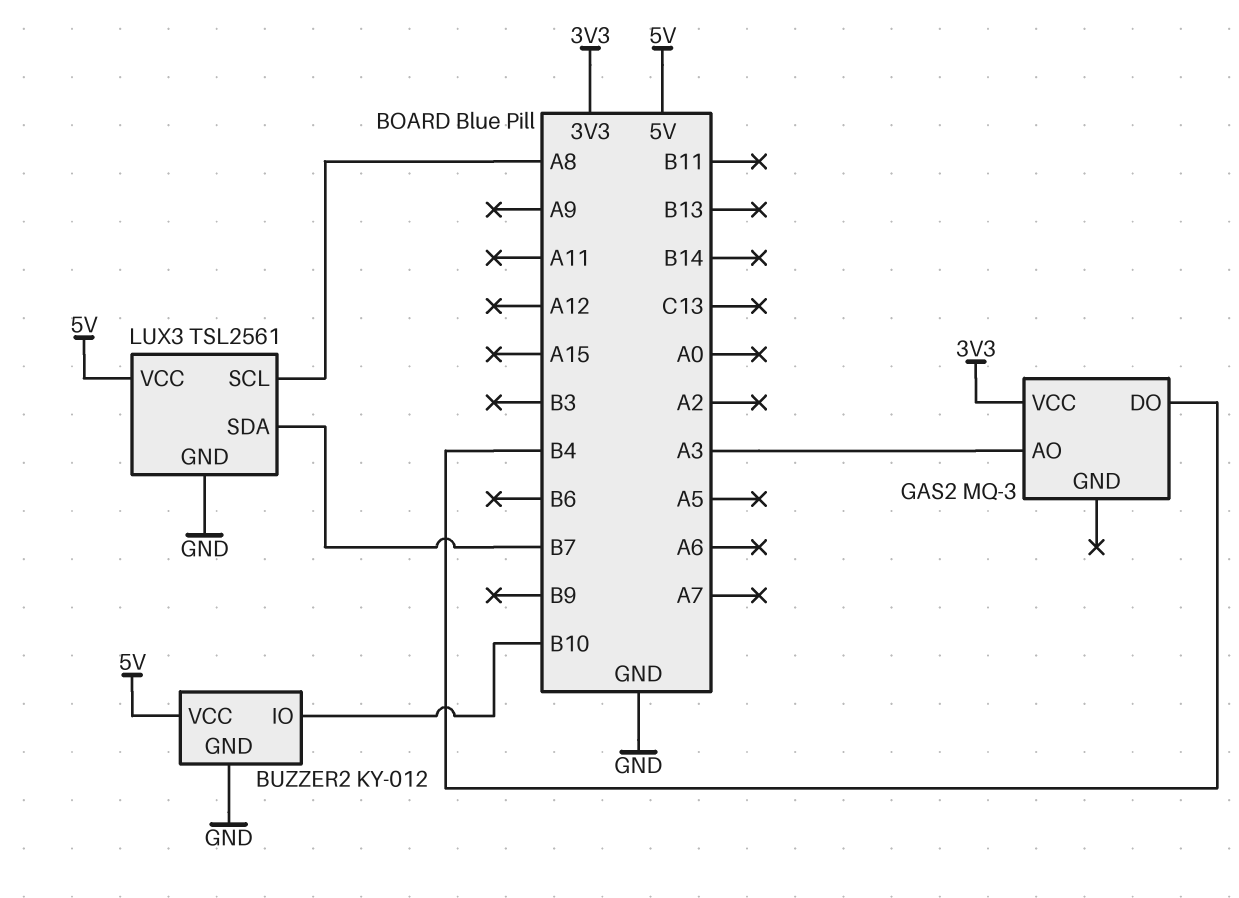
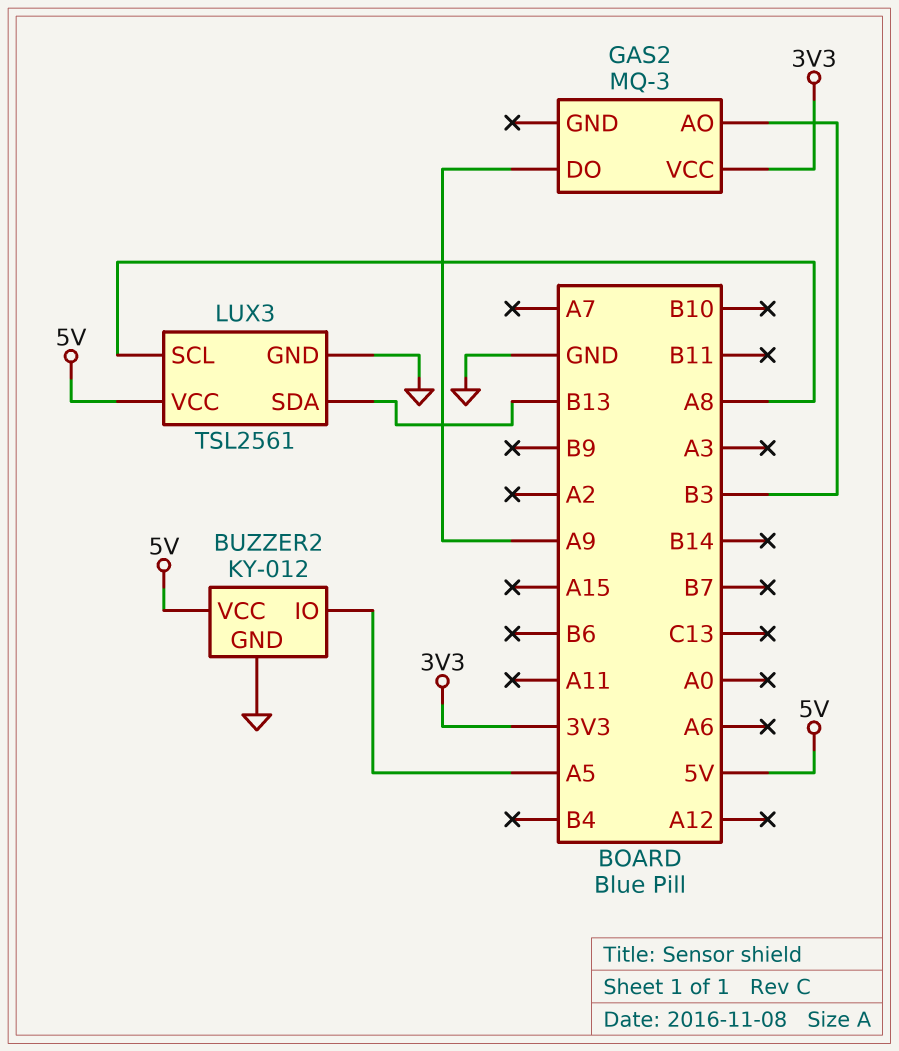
BUZZER2 pin IO: B10 -> A5
GAS2 pin AO: A3 -> B3
GAS2 pin DO: B4 -> A9
LUX3 pin SDA: B7 -> B13

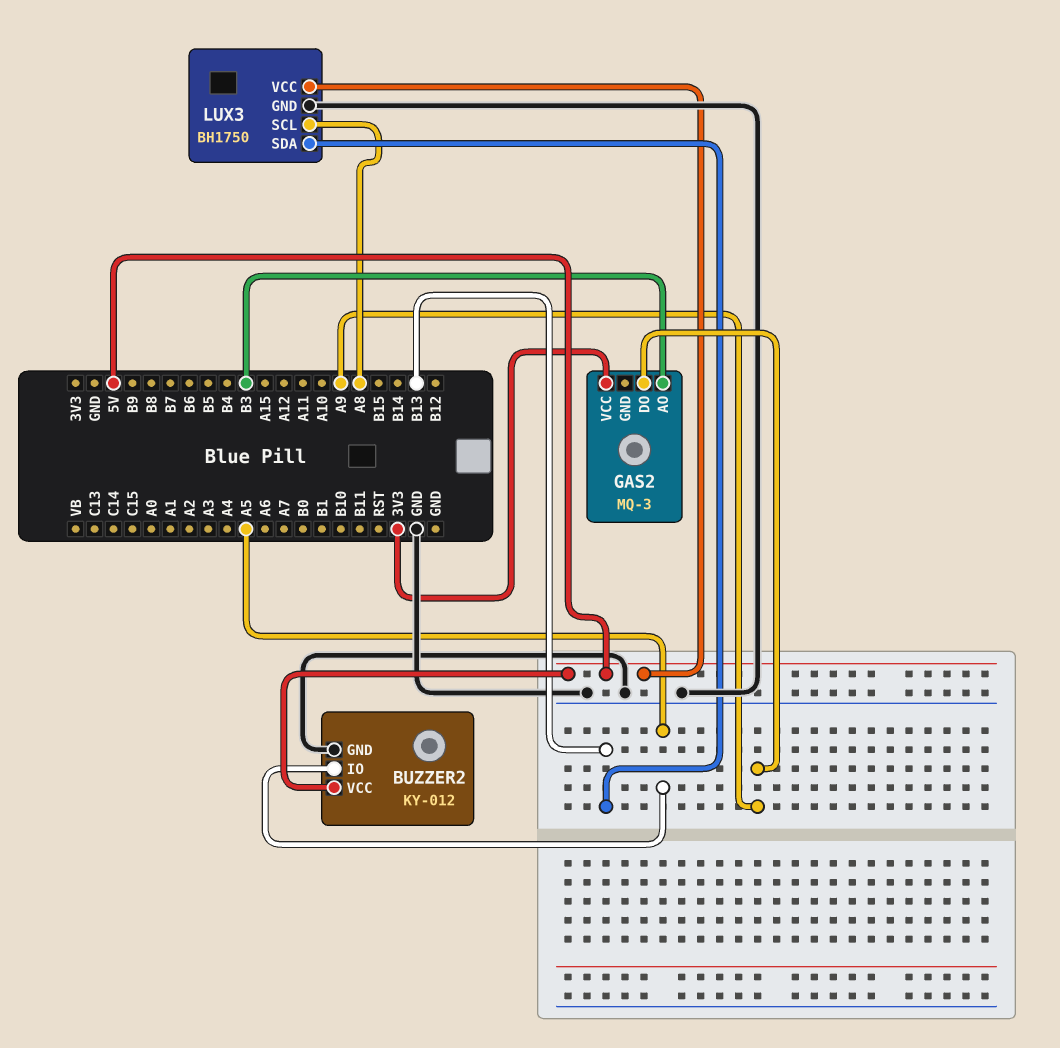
LUX3: TSL2561 -> BH1750

